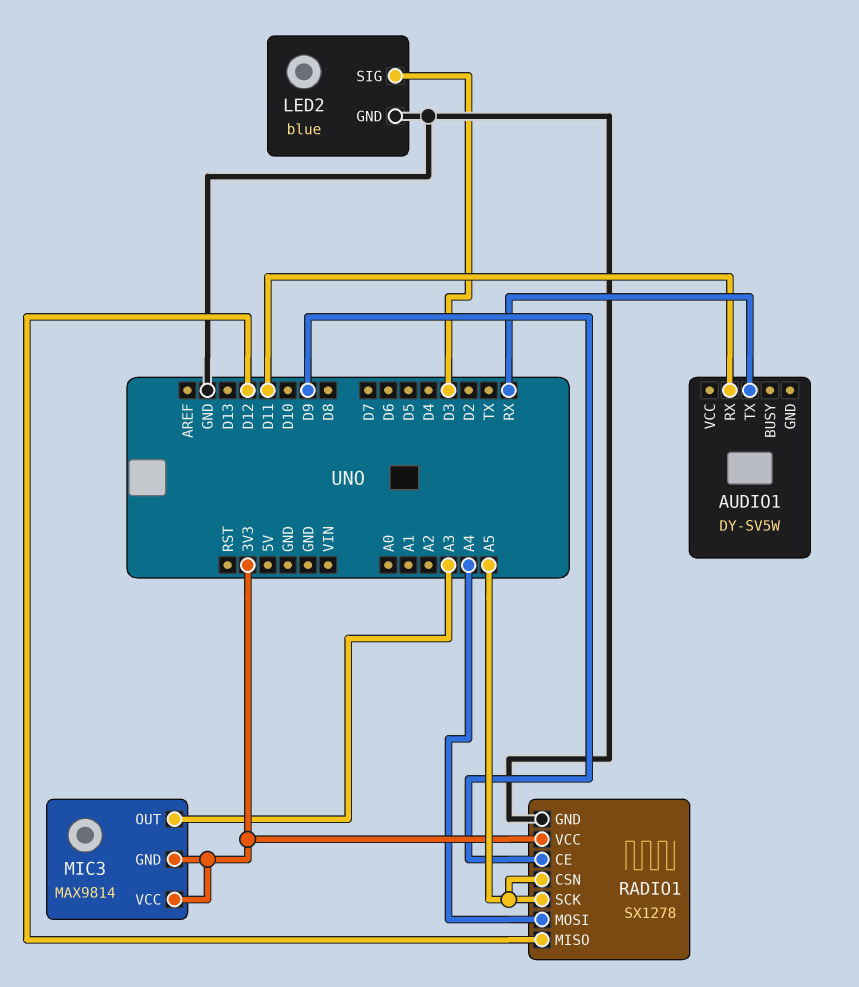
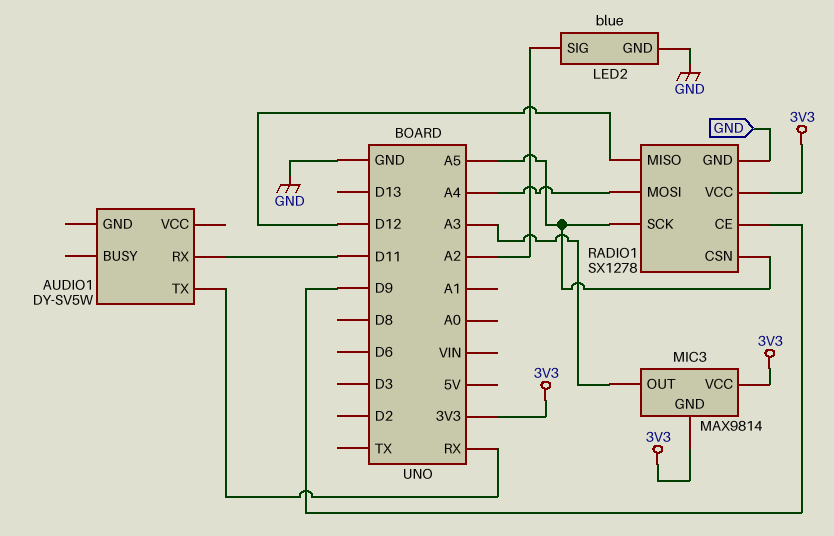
LED2 pin SIG: D3 -> A2

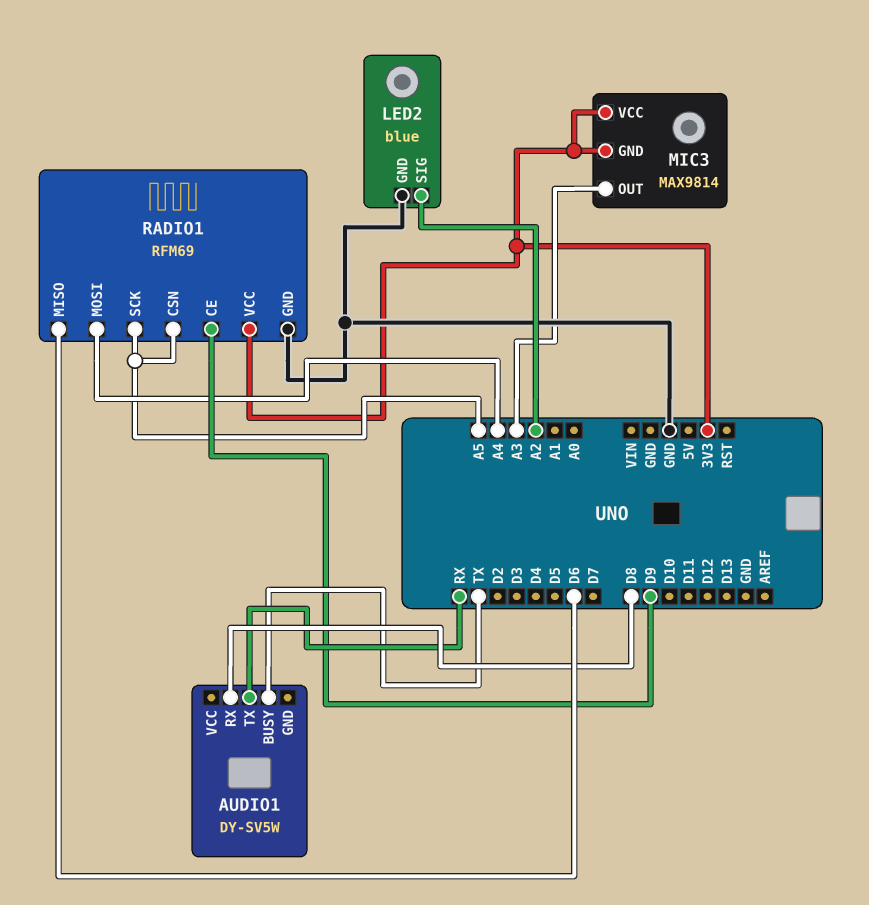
AUDIO1 pin BUSY: none -> TX
AUDIO1 pin RX: D11 -> D8
RADIO1: SX1278 -> RFM69
RADIO1 pin MISO: D12 -> D6

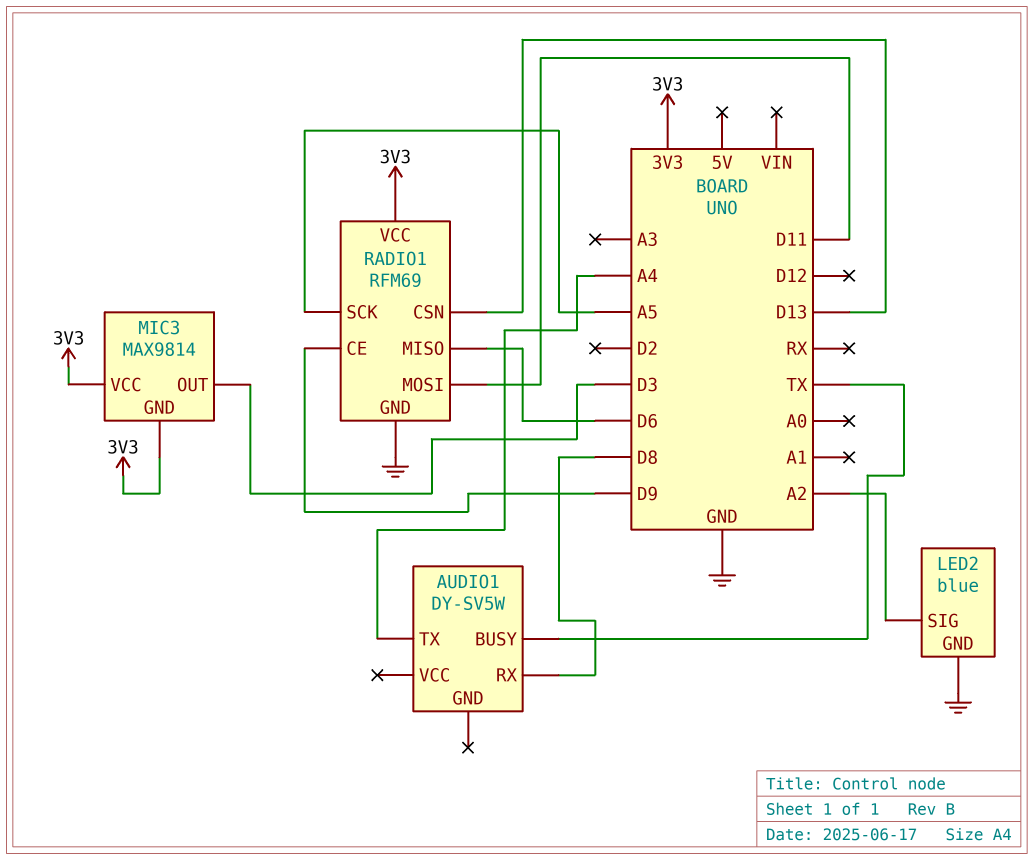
AUDIO1 pin TX: RX -> A4
MIC3 pin OUT: A3 -> D3
RADIO1 pin CSN: A5 -> D13
RADIO1 pin MOSI: A4 -> D11

